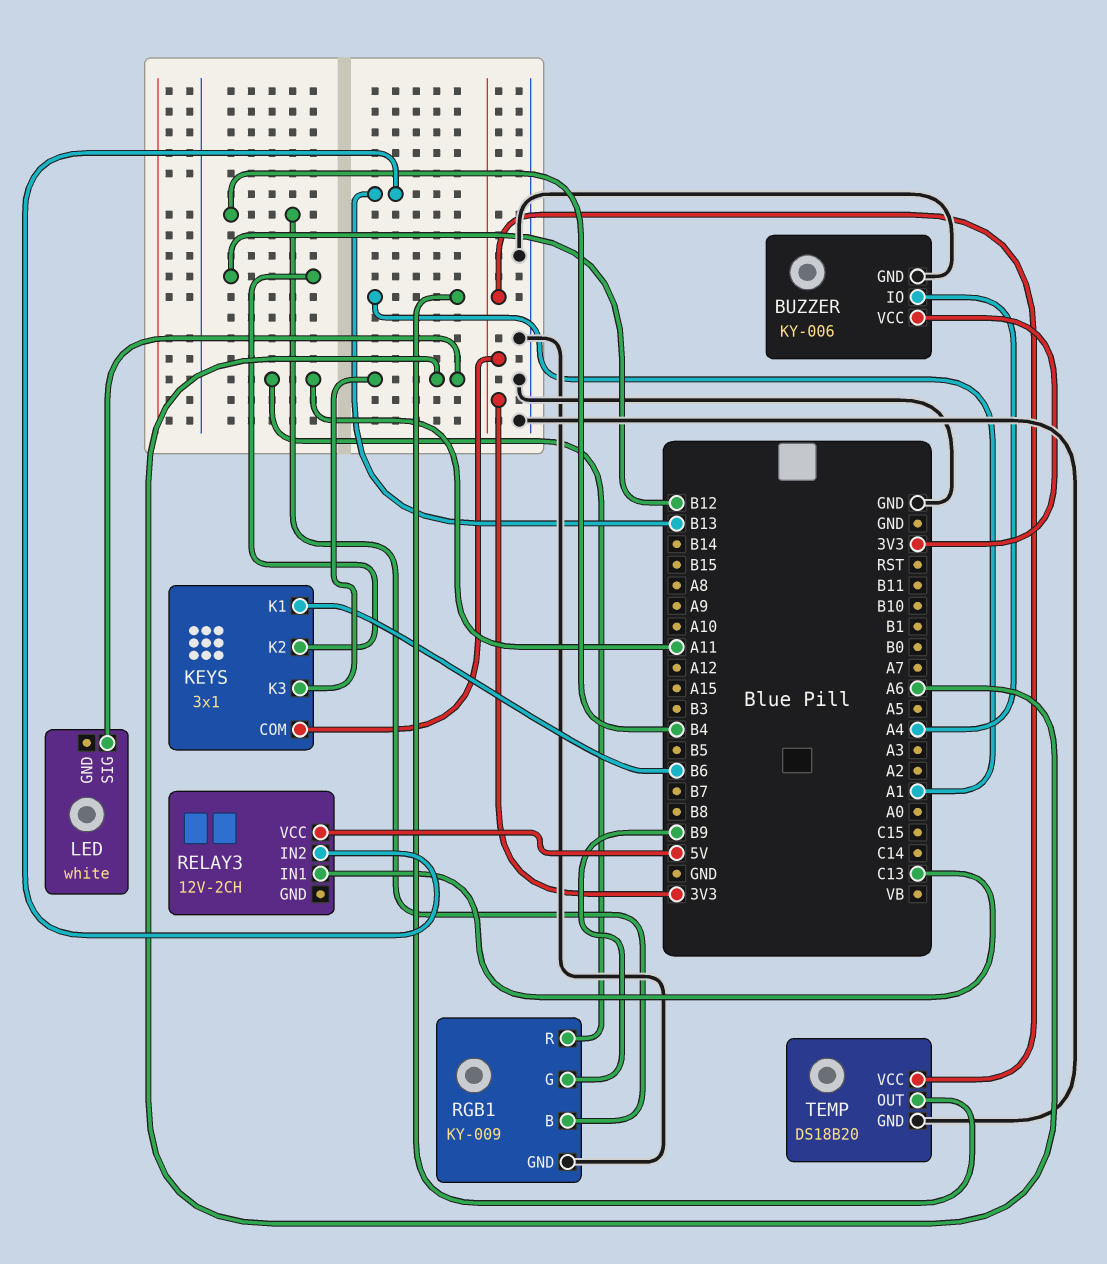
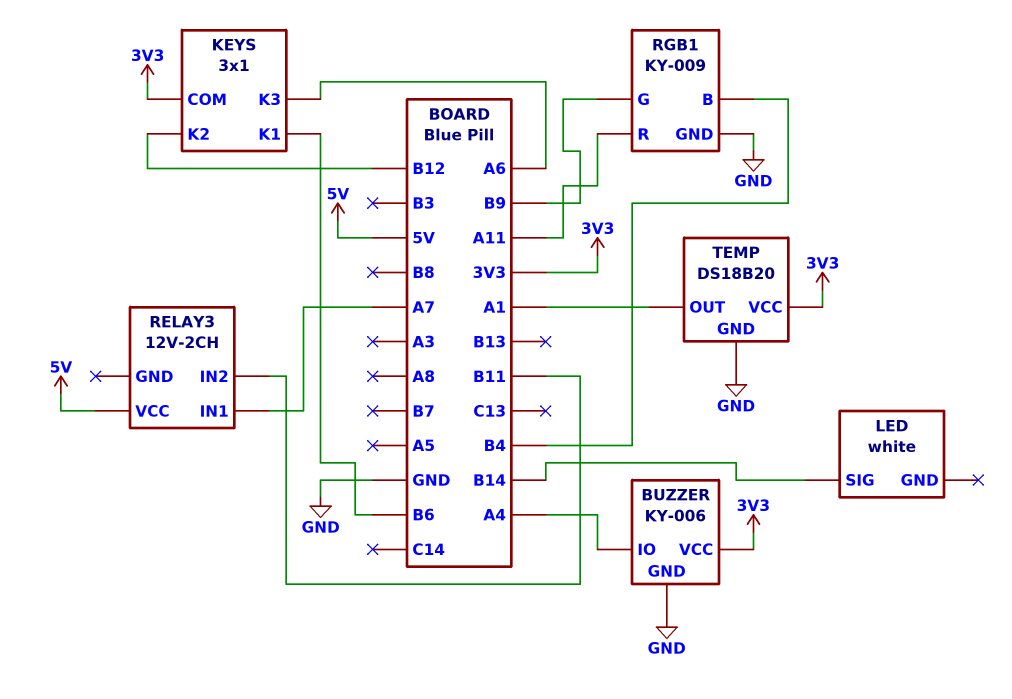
LED pin SIG: A6 -> B14
RELAY3 pin IN1: C13 -> A7
RELAY3 pin IN2: B13 -> B11

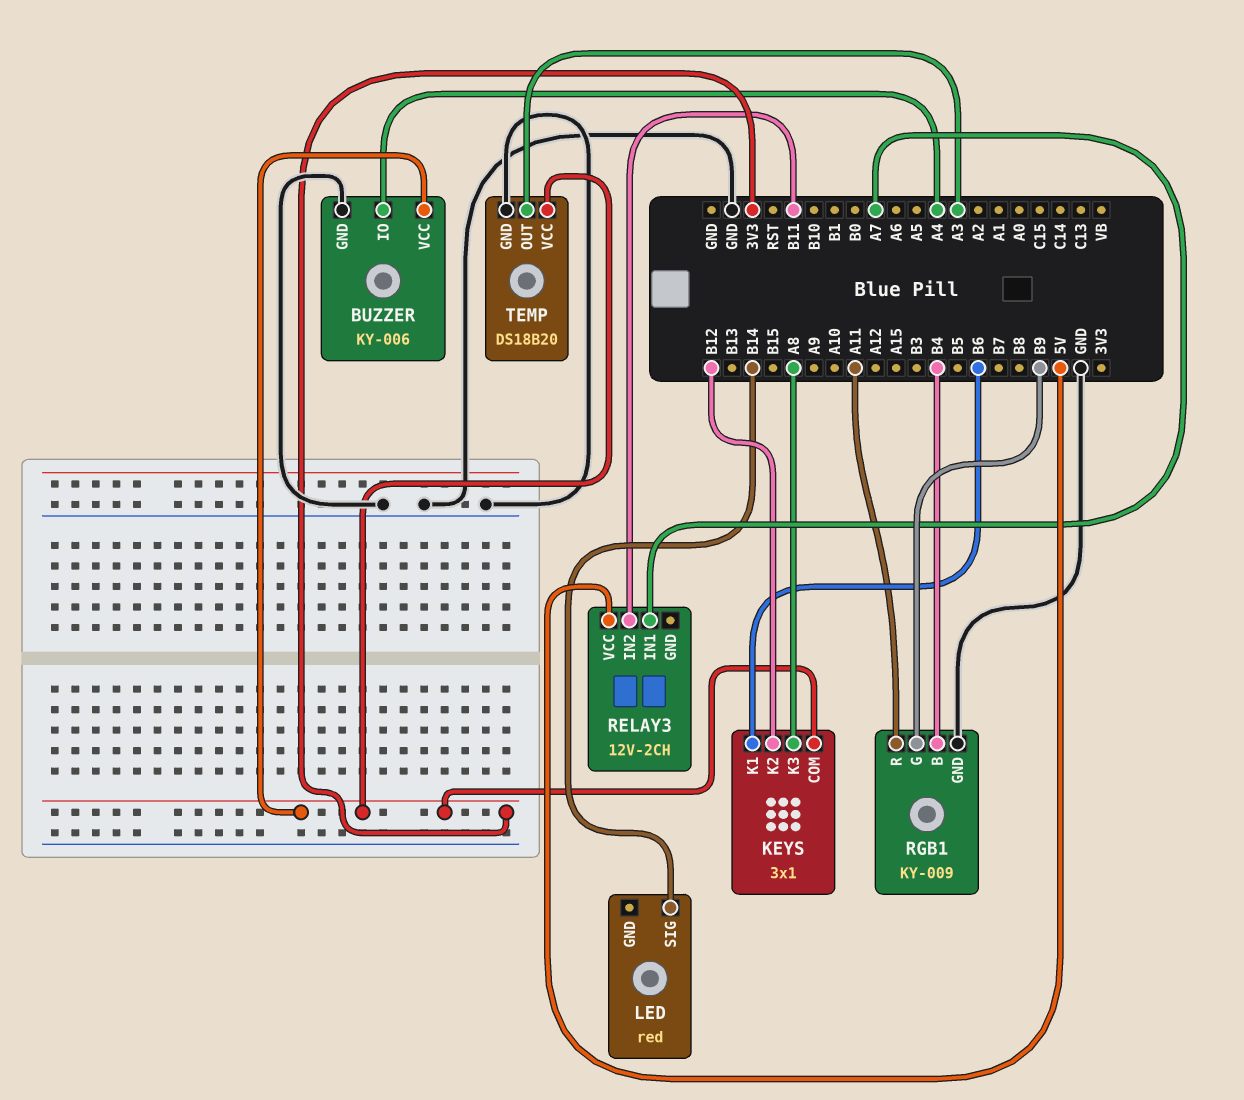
KEYS pin K3: A6 -> A8
LED: white -> red
TEMP pin OUT: A1 -> A3

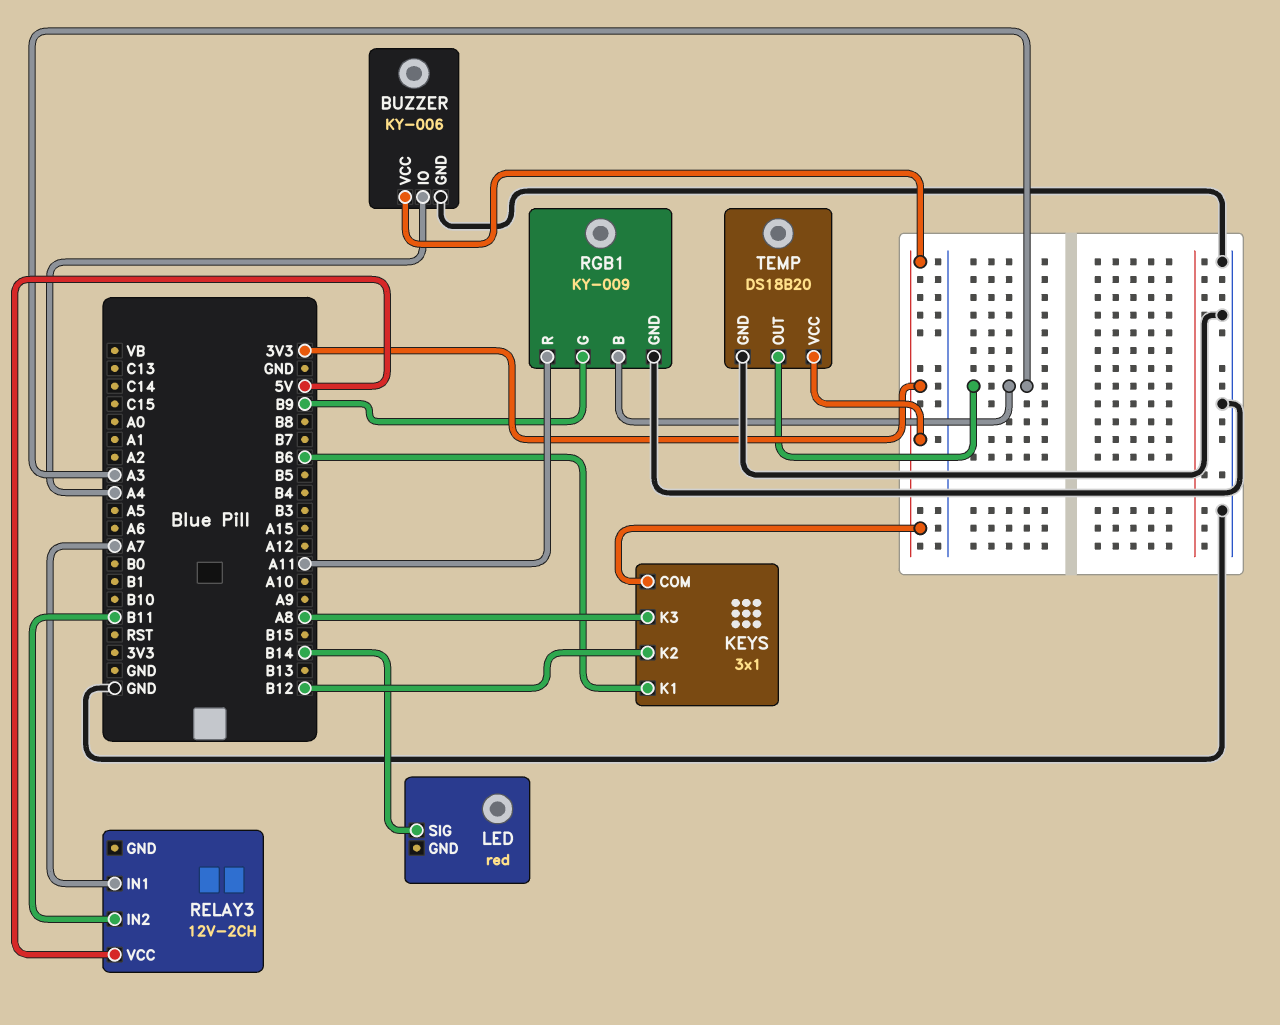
RGB1 pin B: B4 -> A3

